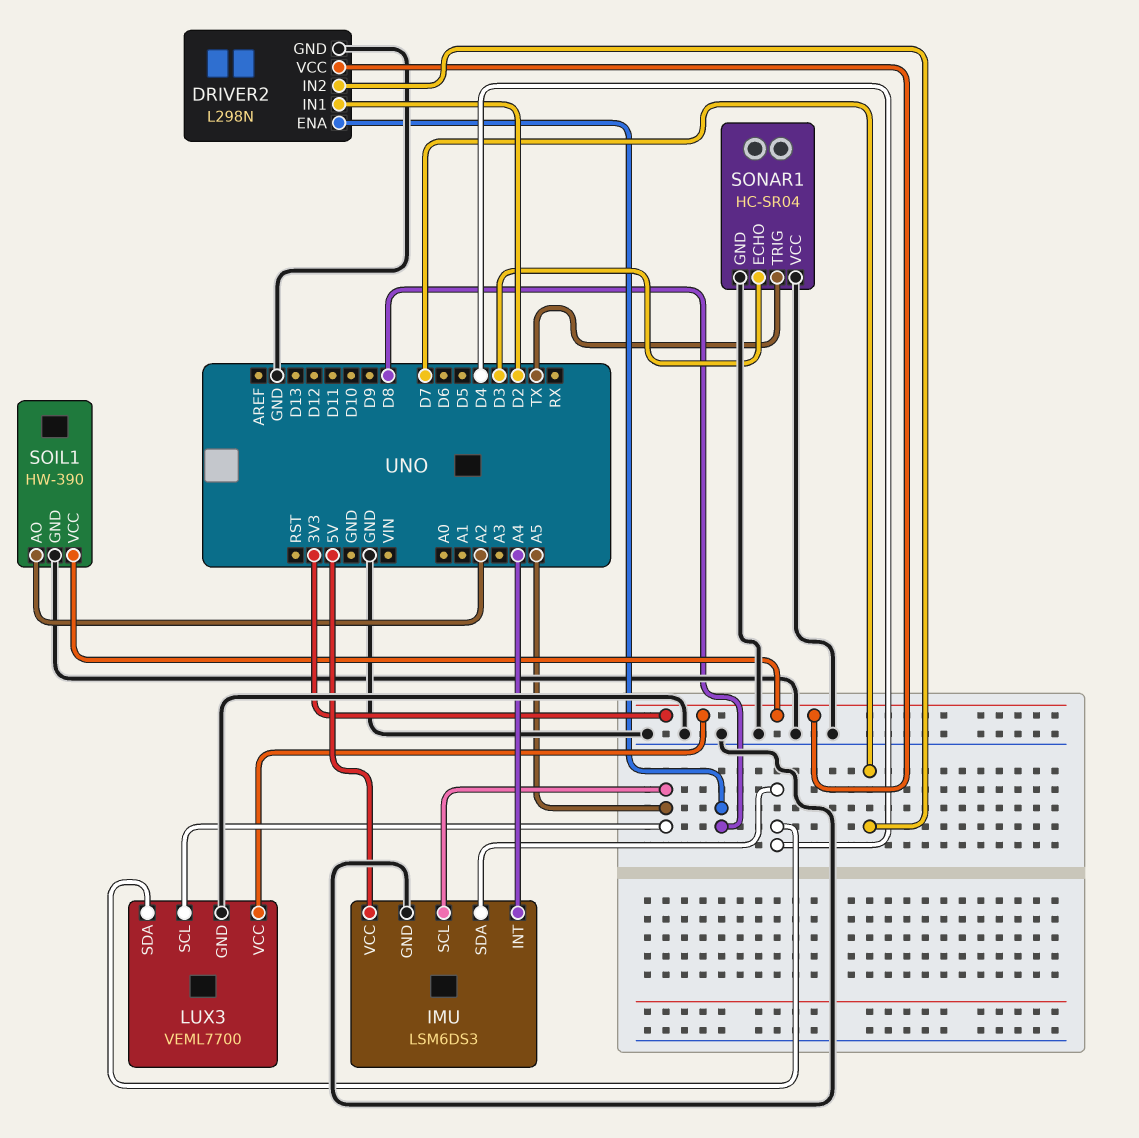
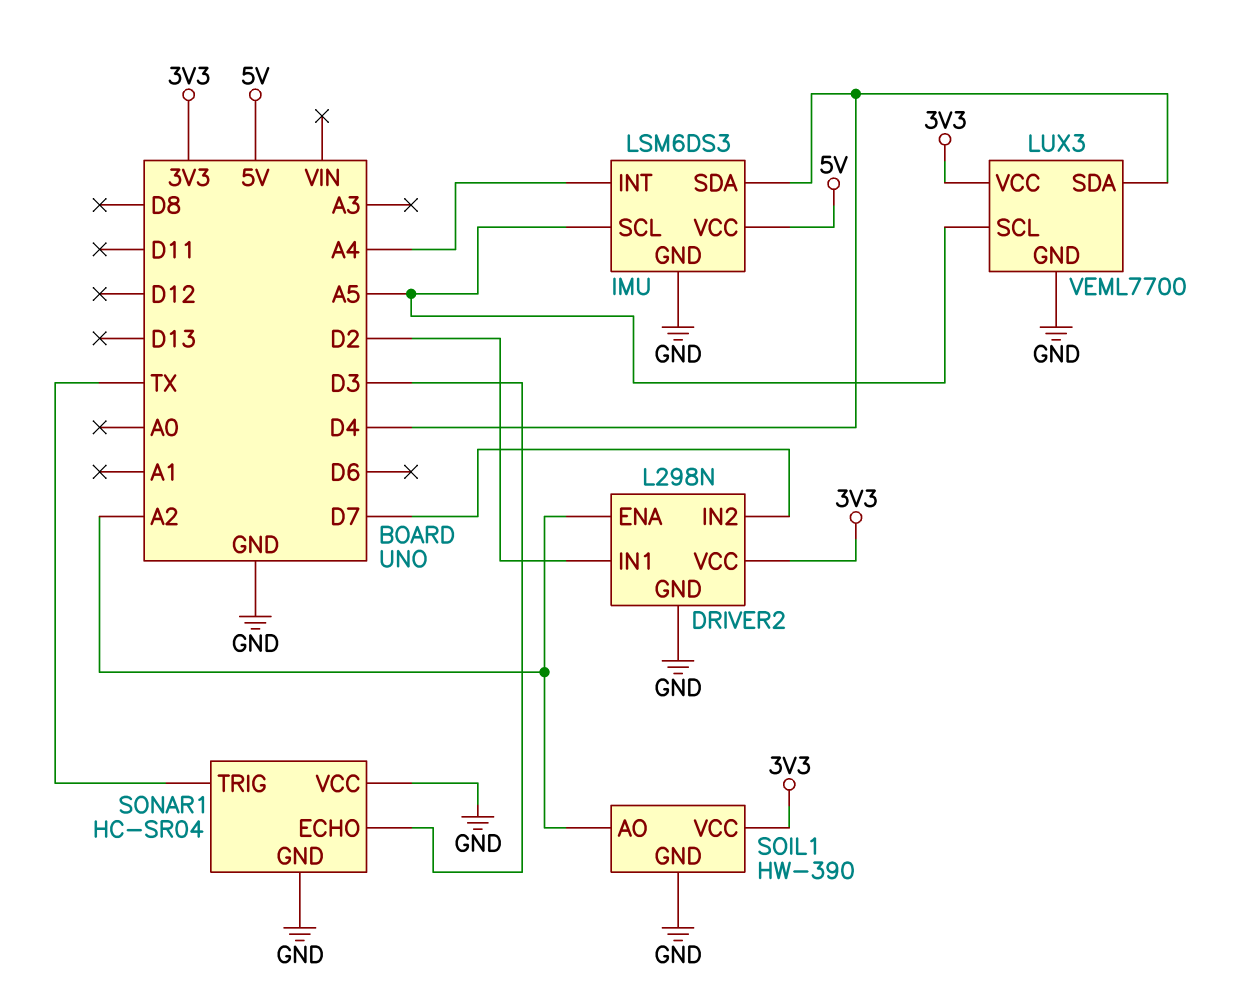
DRIVER2 pin ENA: D8 -> A2

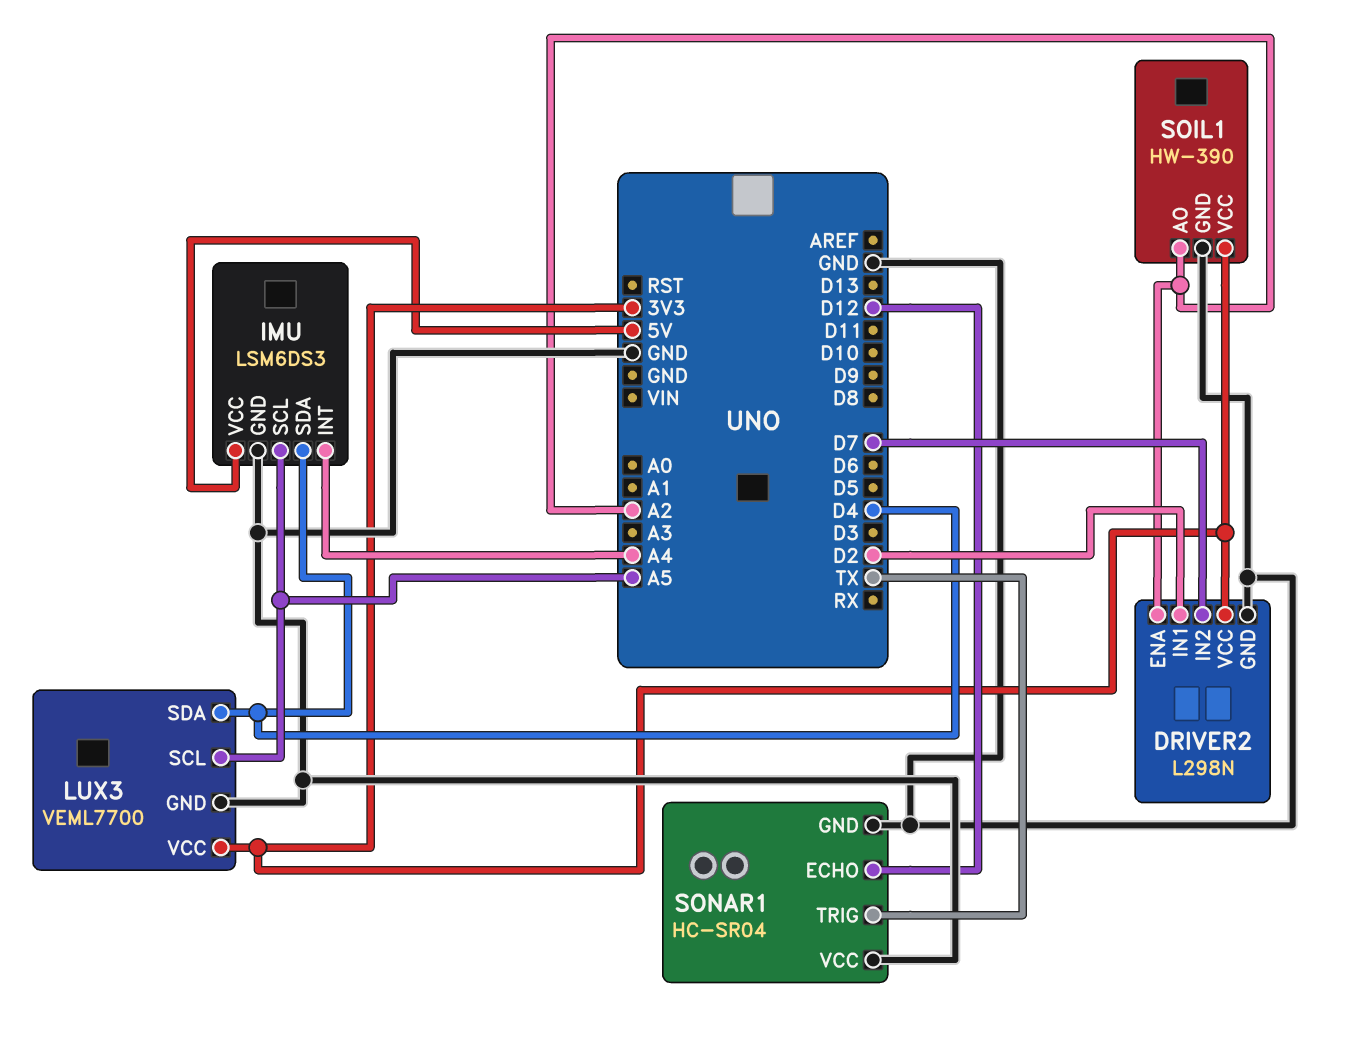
SONAR1 pin ECHO: D3 -> D12

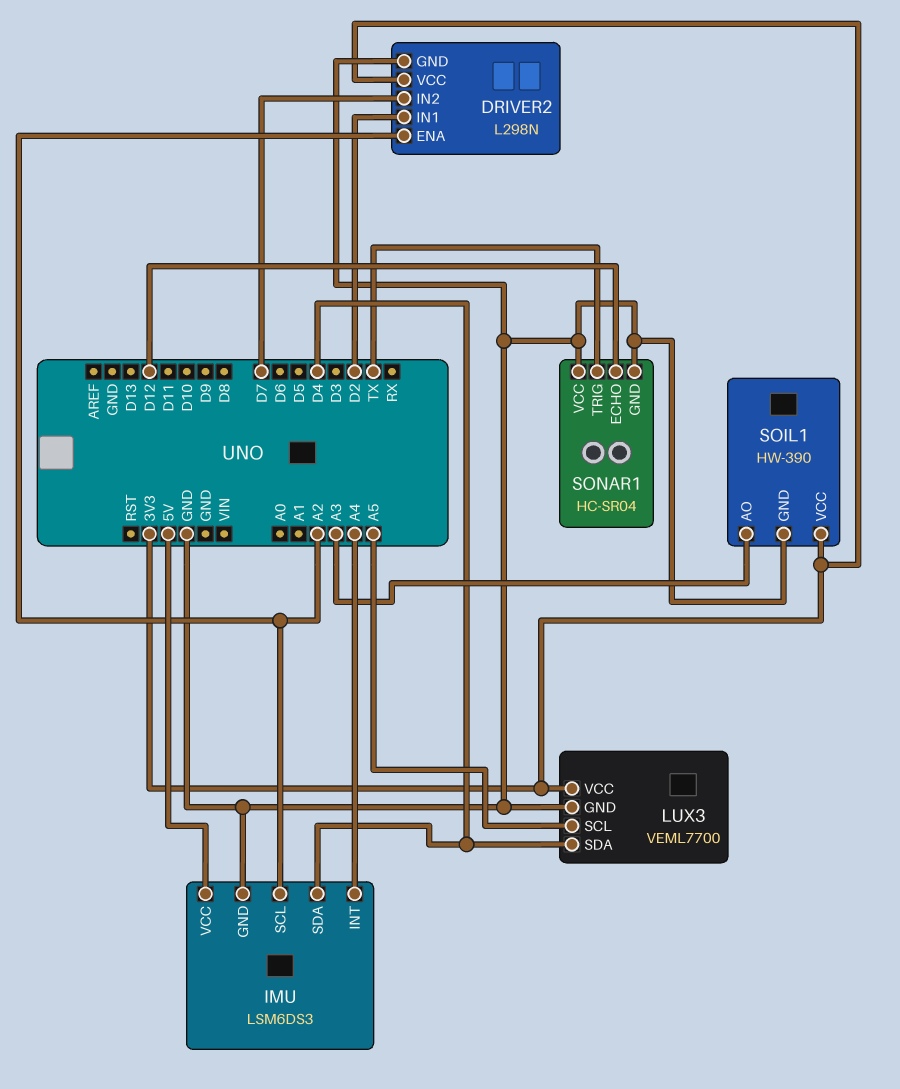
IMU pin SCL: A5 -> A2
SOIL1 pin AO: A2 -> A3

